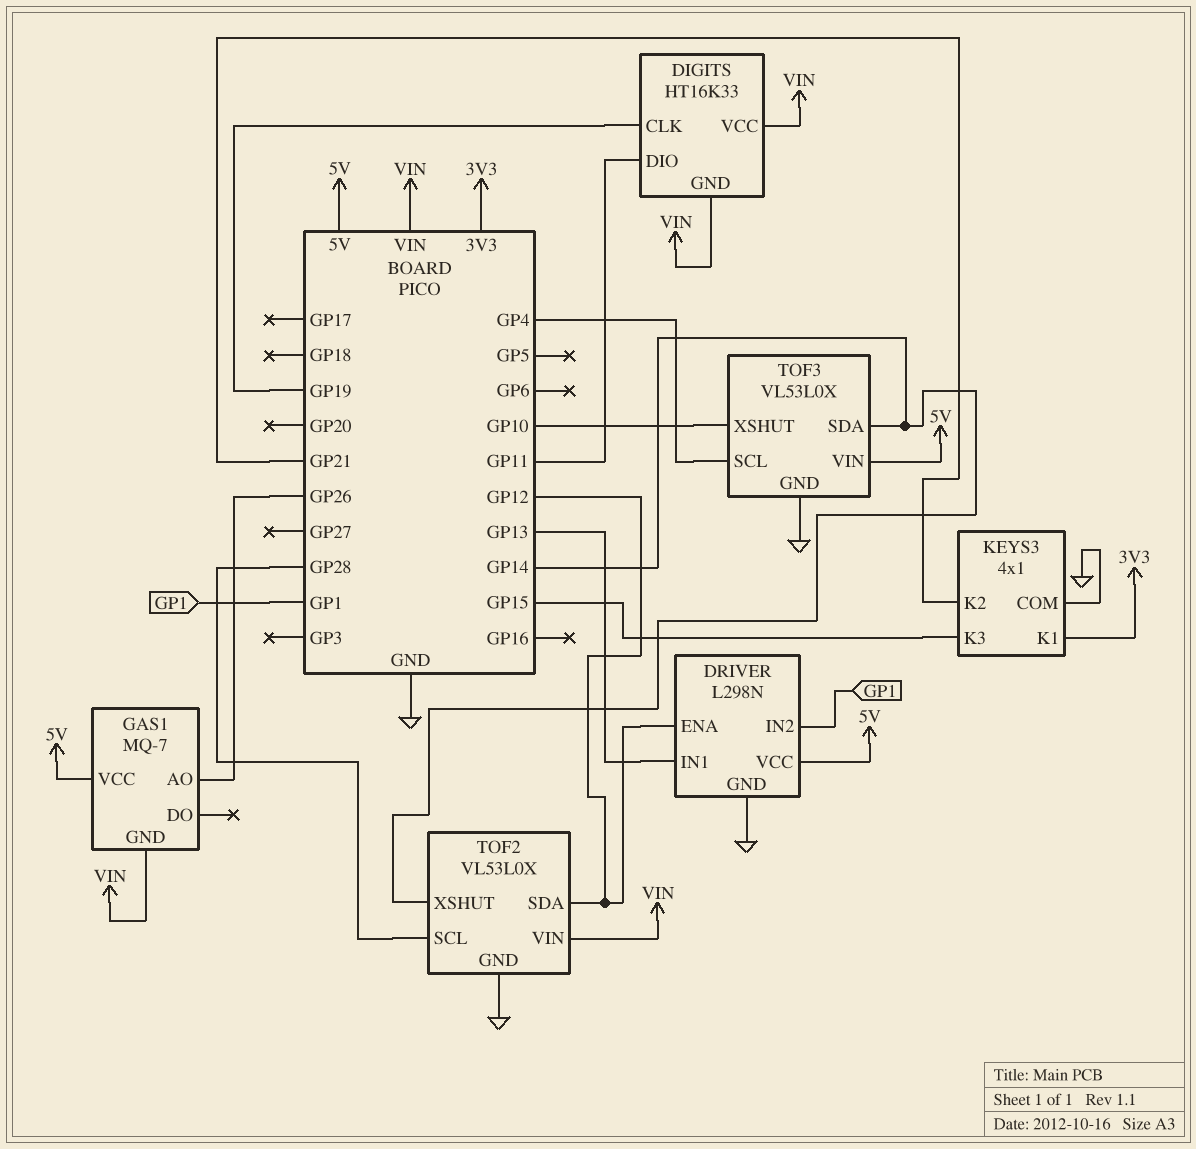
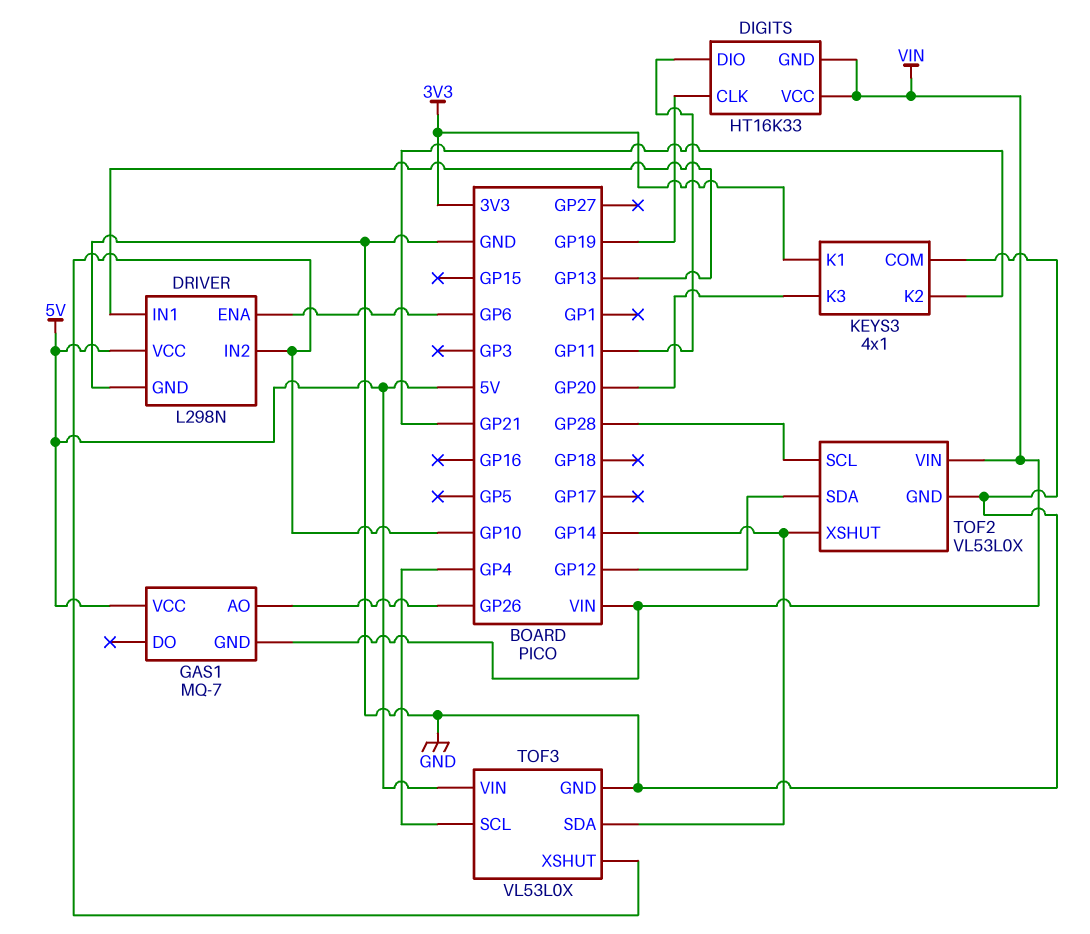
DRIVER pin ENA: GP12 -> GP6
DRIVER pin IN2: GP1 -> GP10
KEYS3 pin K3: GP15 -> GP20

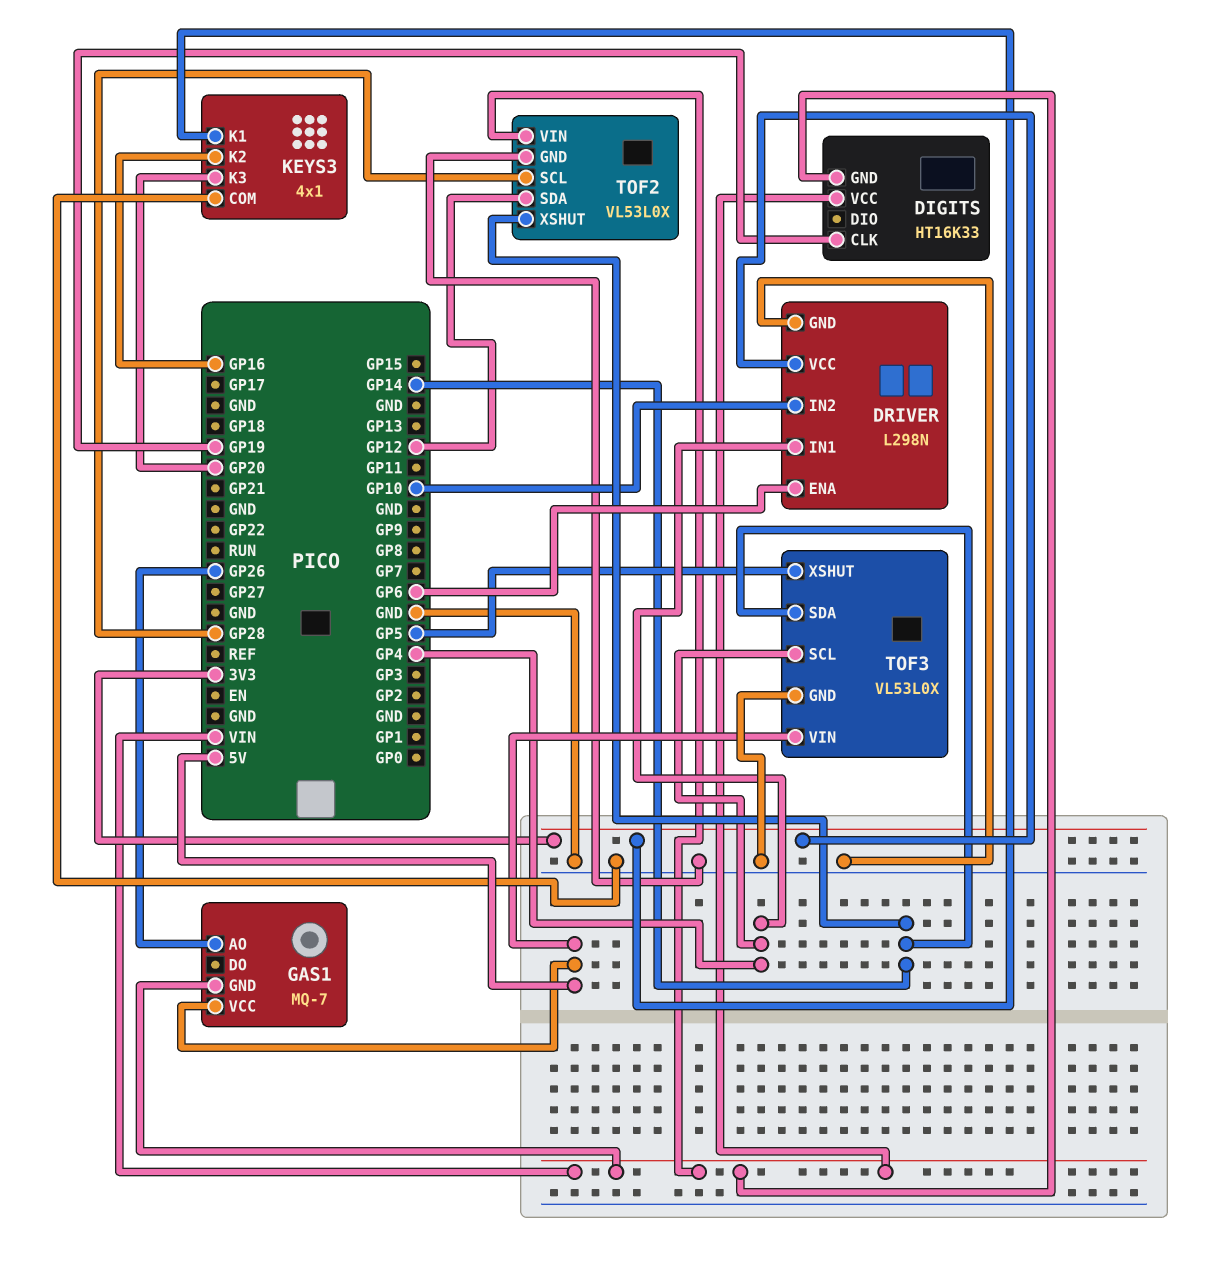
DIGITS pin DIO: GP11 -> none
DRIVER pin IN1: GP13 -> GP4
DRIVER pin VCC: 5V -> 3V3
KEYS3 pin K2: GP21 -> GP16
TOF3 pin XSHUT: GP10 -> GP5

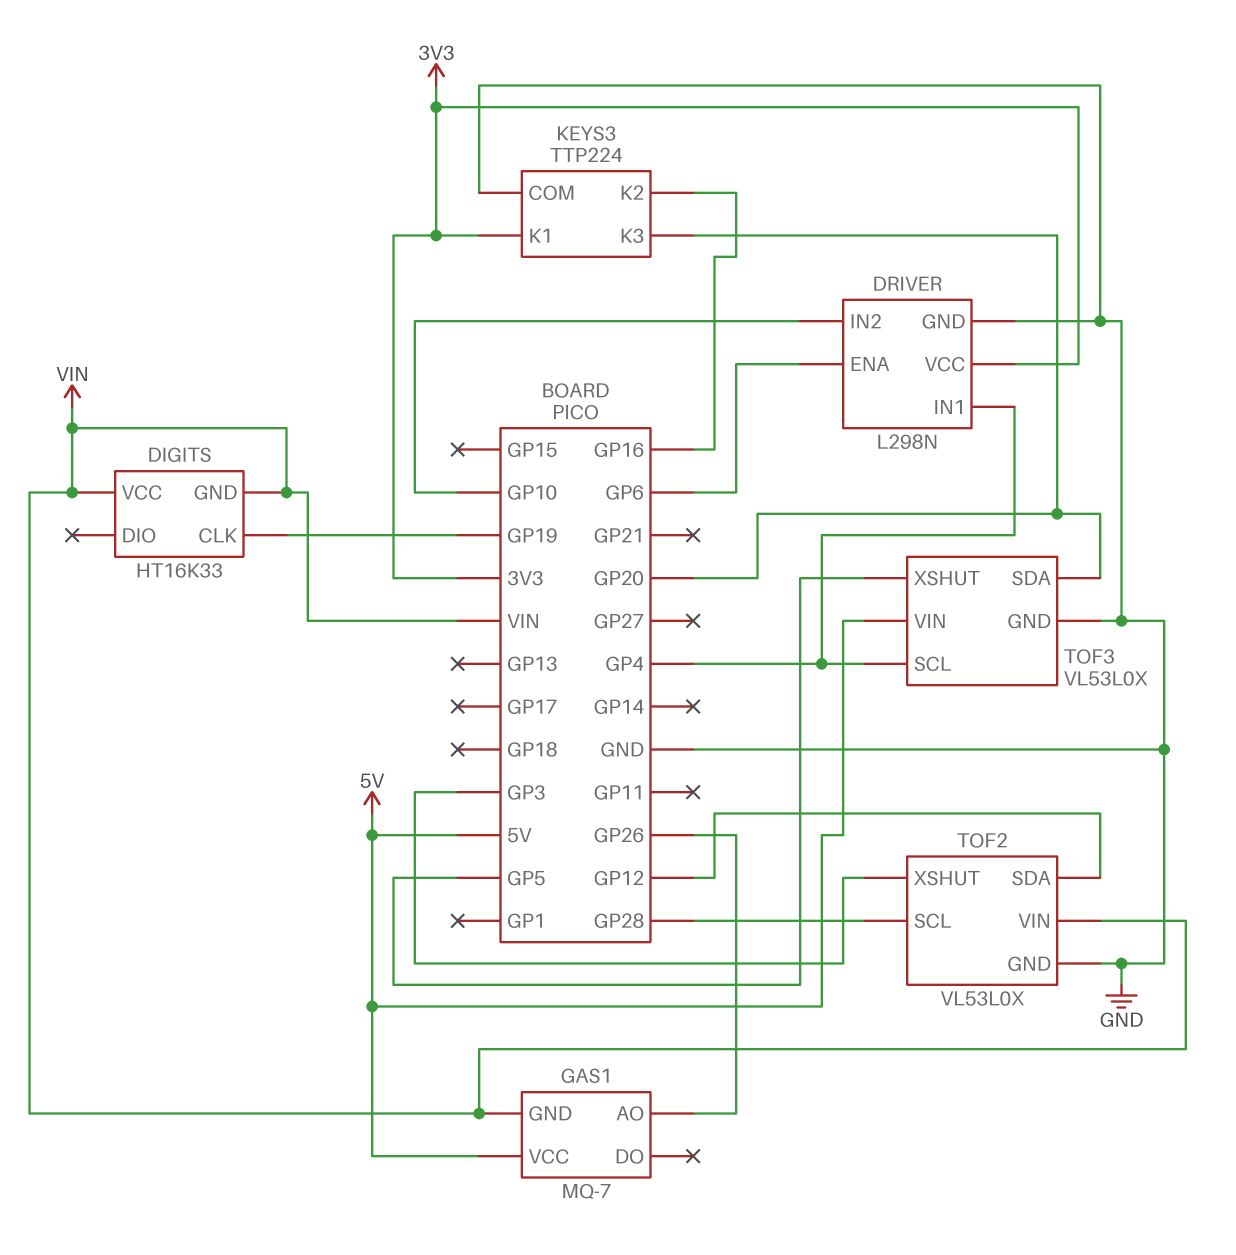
KEYS3: 4x1 -> TTP224
TOF2 pin XSHUT: GP14 -> GP3
TOF3 pin SDA: GP14 -> GP20

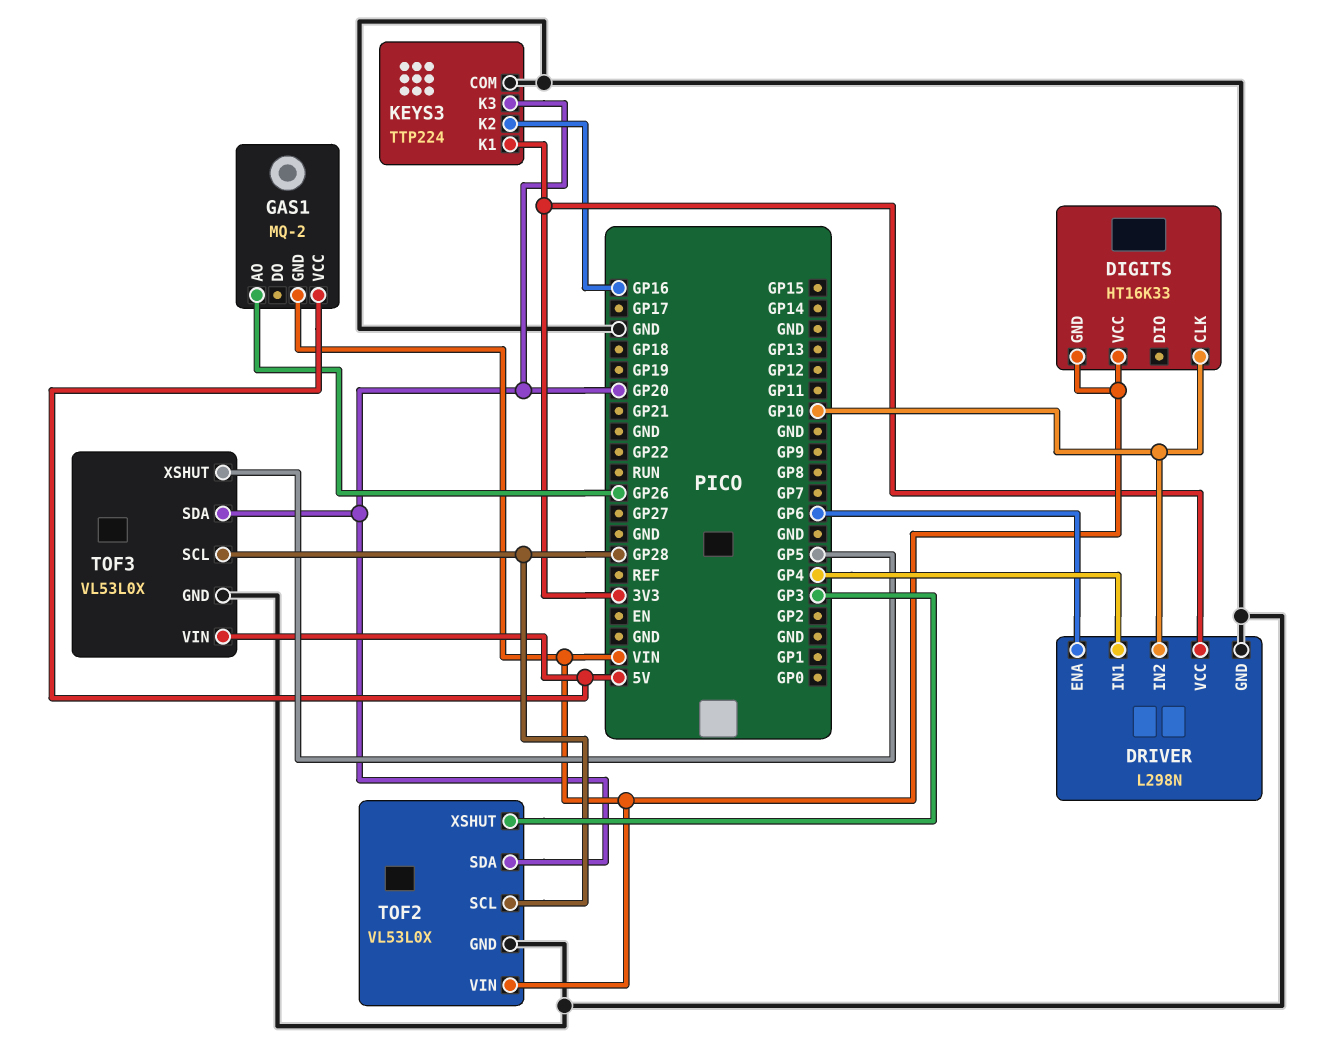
DIGITS pin CLK: GP19 -> GP10
GAS1: MQ-7 -> MQ-2
TOF2 pin SDA: GP12 -> GP20
TOF3 pin SCL: GP4 -> GP28

